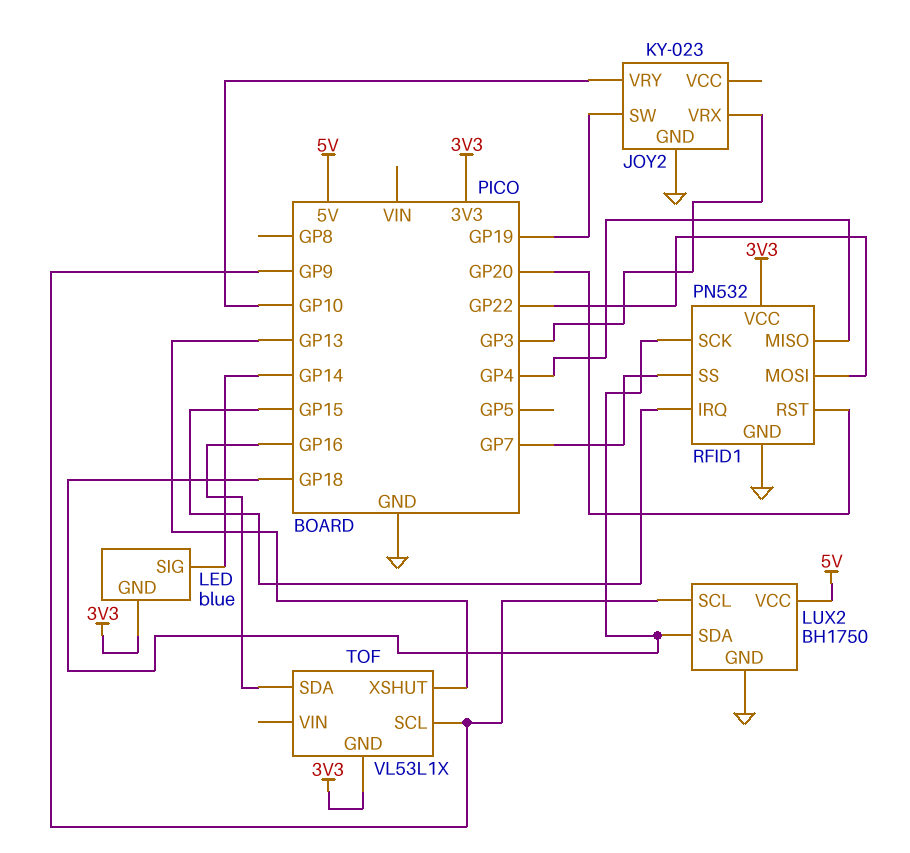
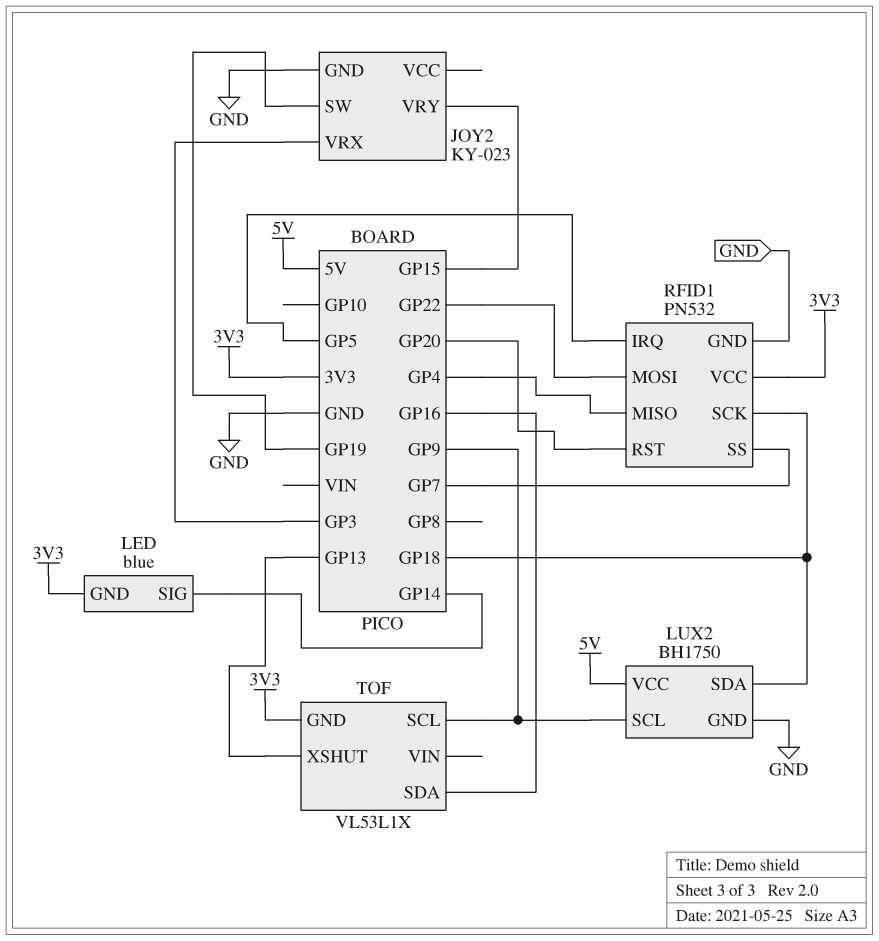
JOY2 pin VRY: GP10 -> GP15
RFID1 pin IRQ: GP15 -> GP5

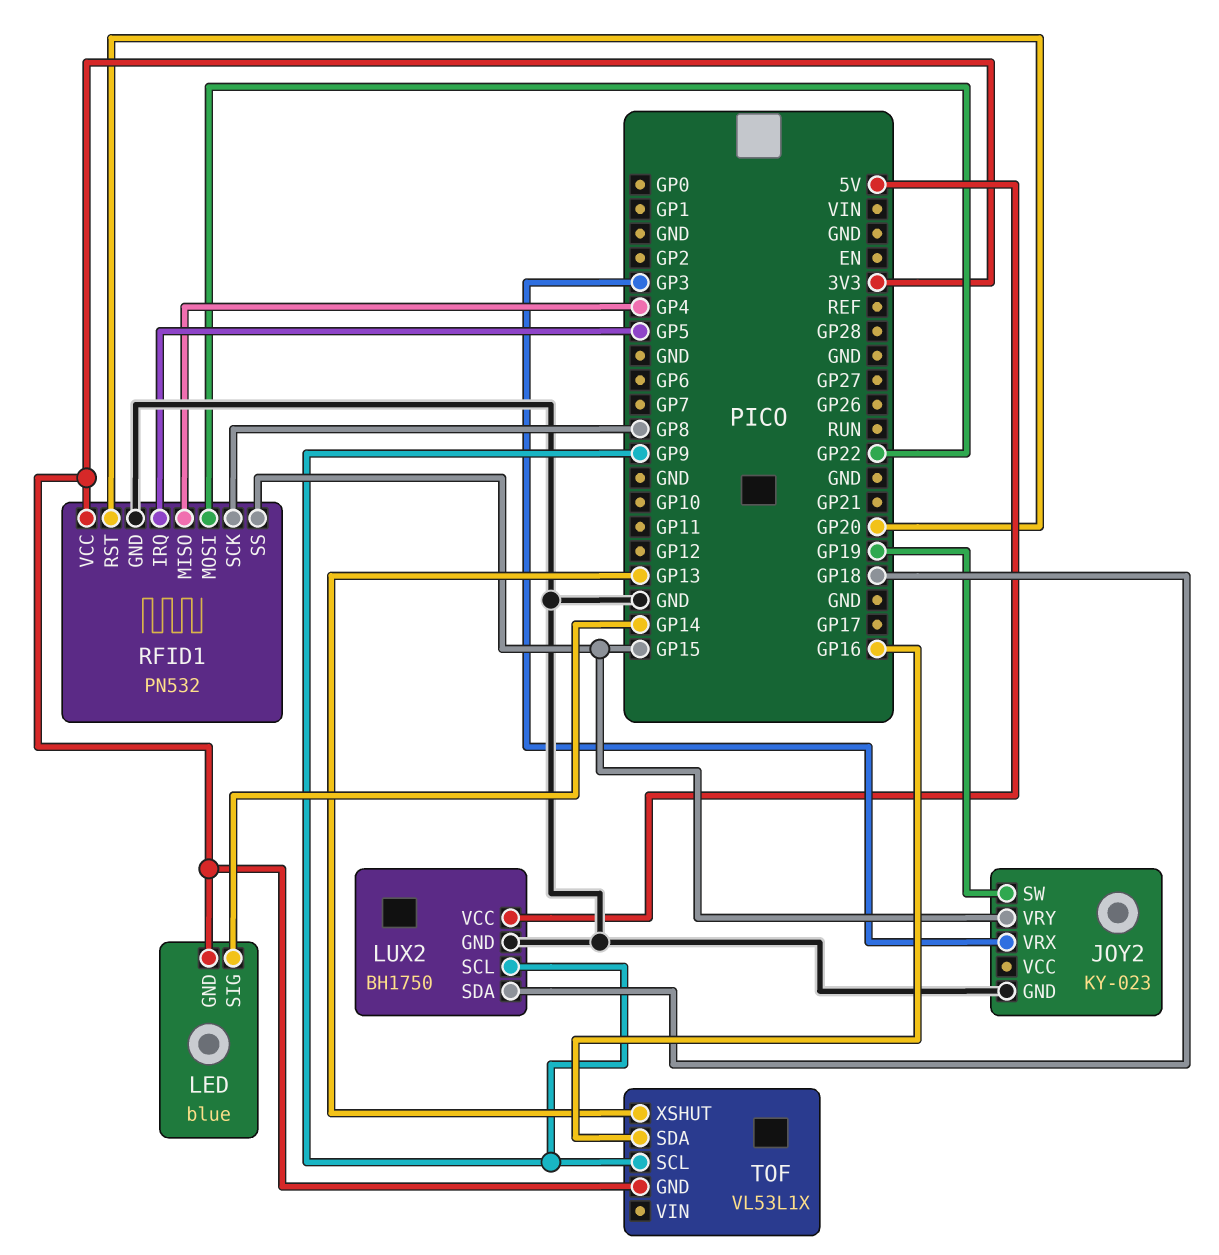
RFID1 pin SCK: GP18 -> GP8
RFID1 pin SS: GP7 -> GP15

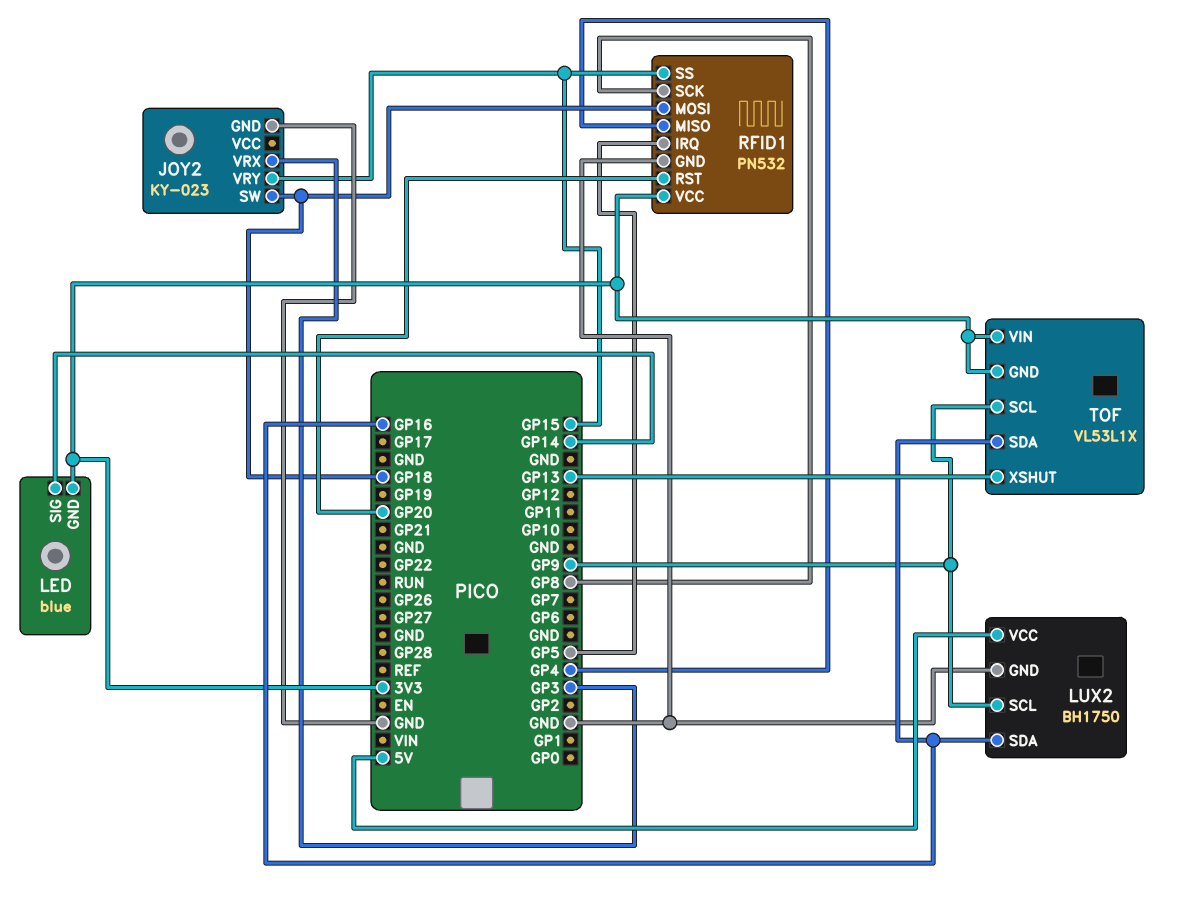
JOY2 pin SW: GP19 -> GP18
LUX2 pin SDA: GP18 -> GP16
RFID1 pin MOSI: GP22 -> GP18
TOF pin VIN: none -> 3V3

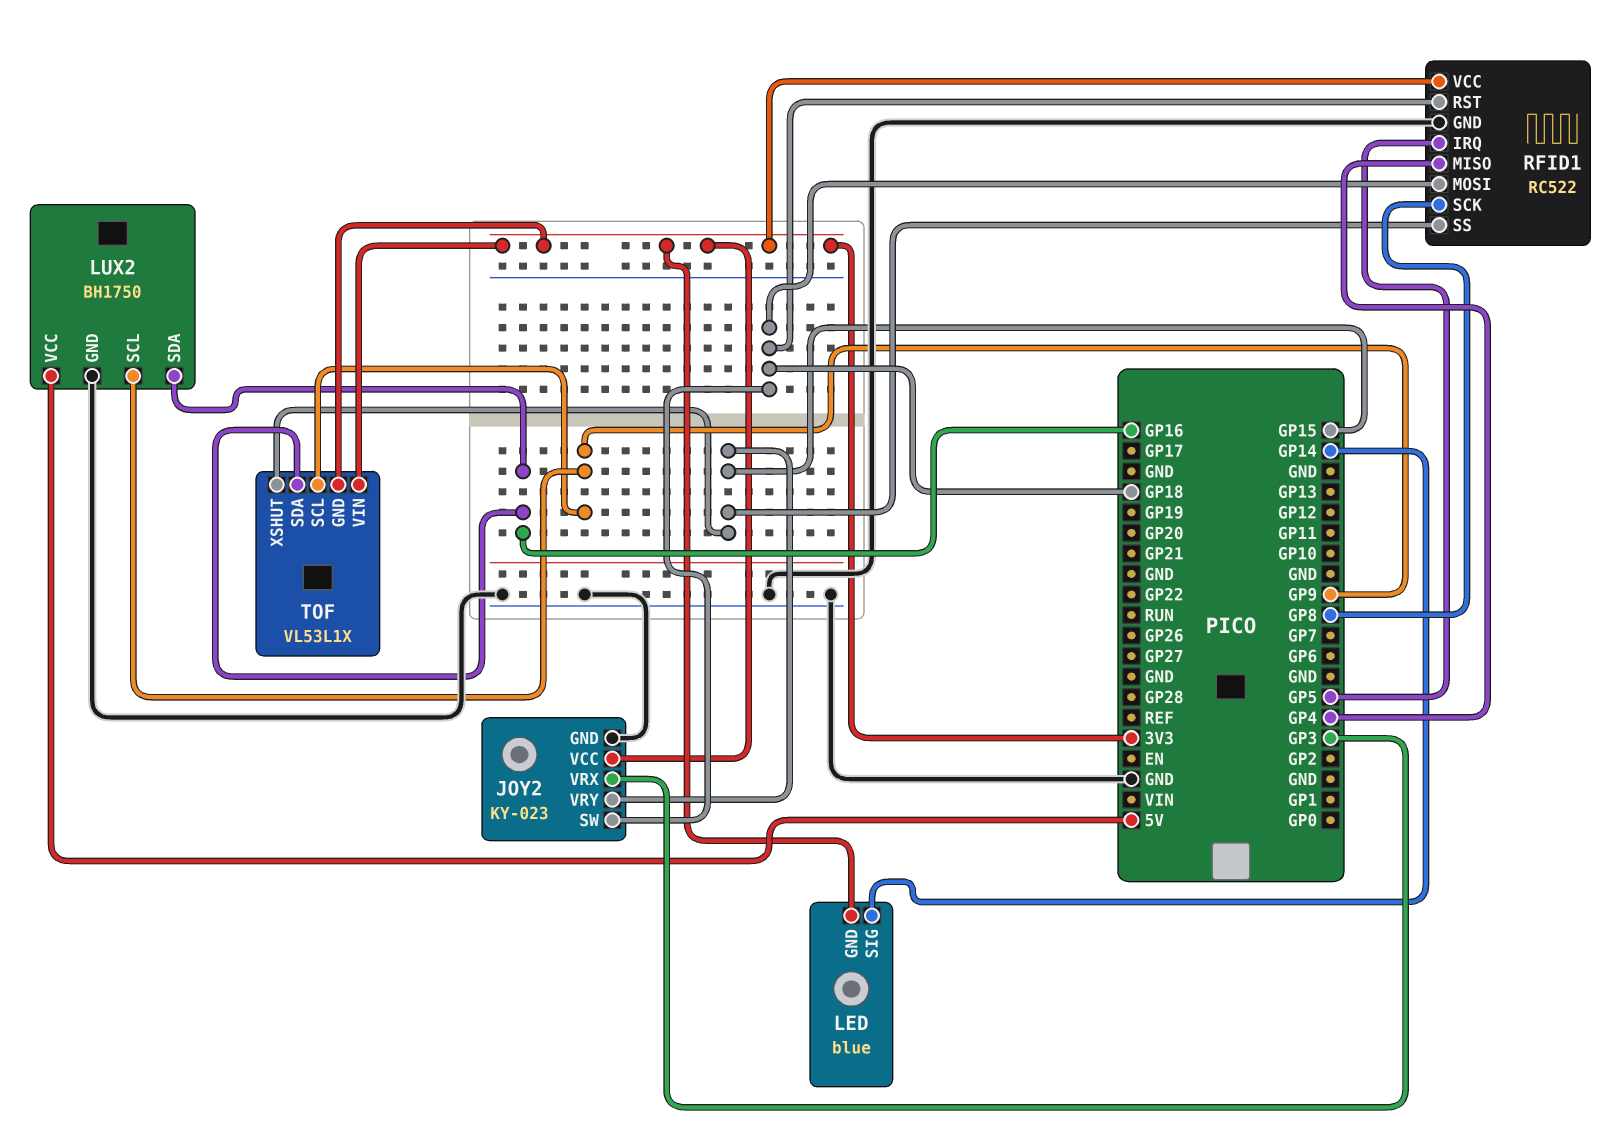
JOY2 pin VCC: none -> 3V3
RFID1: PN532 -> RC522
RFID1 pin RST: GP20 -> GP18
TOF pin XSHUT: GP13 -> GP15

